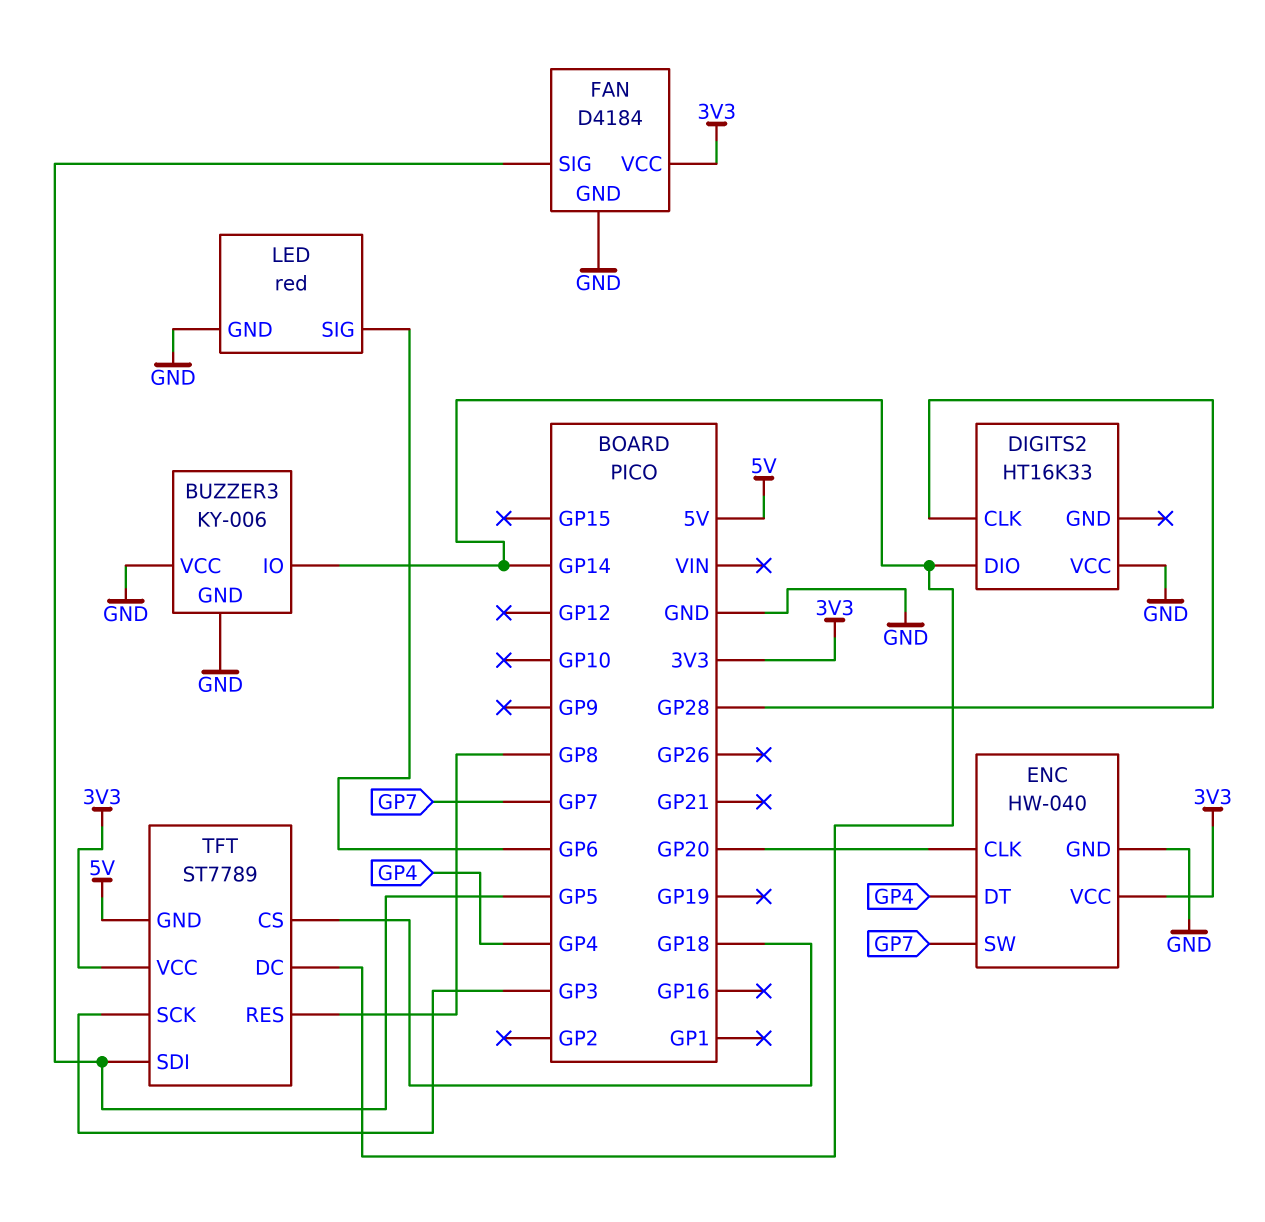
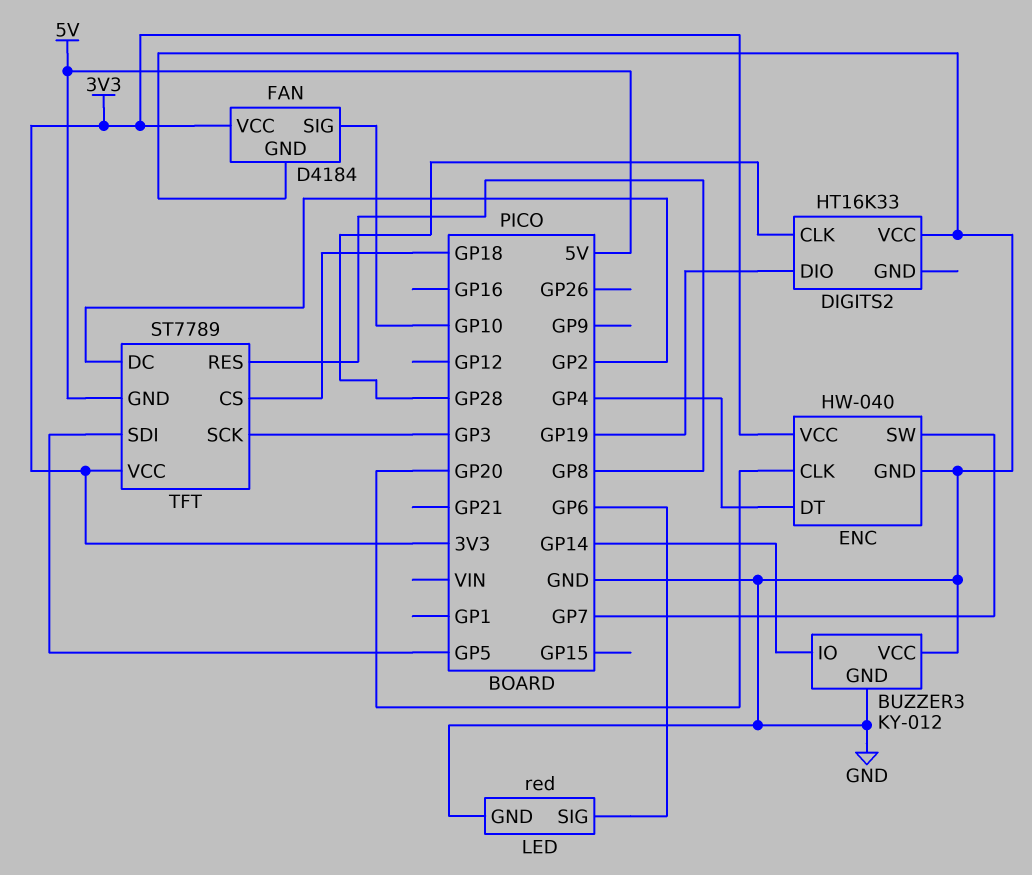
BUZZER3: KY-006 -> KY-012
DIGITS2 pin DIO: GP14 -> GP19
FAN pin SIG: GP5 -> GP10
TFT pin DC: GP14 -> GP2

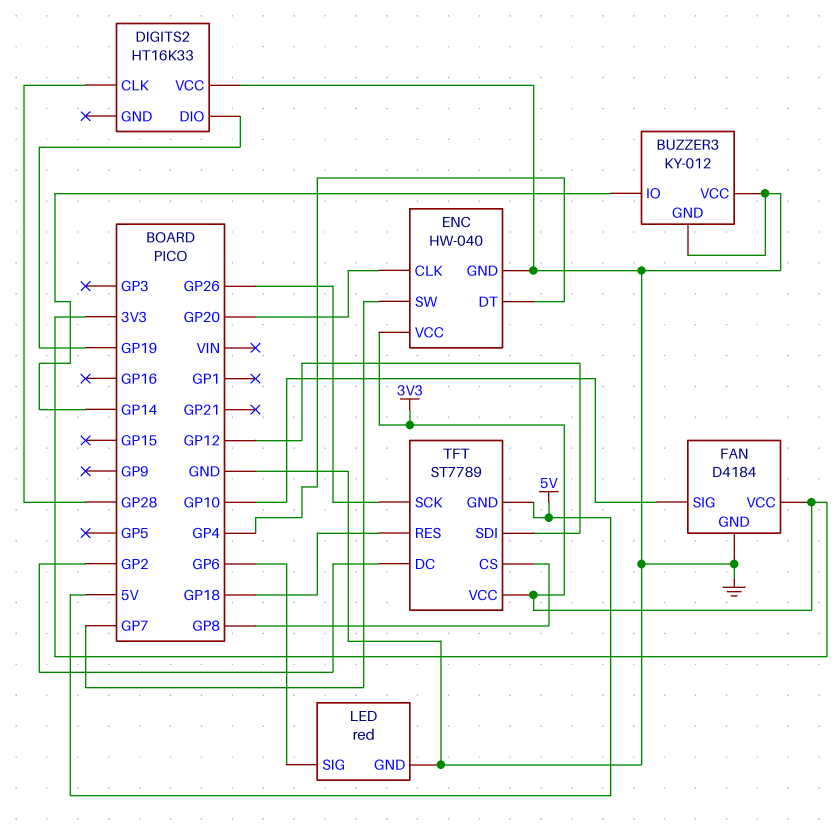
TFT pin CS: GP18 -> GP8
TFT pin RES: GP8 -> GP18
TFT pin SCK: GP3 -> GP26
TFT pin SDI: GP5 -> GP12

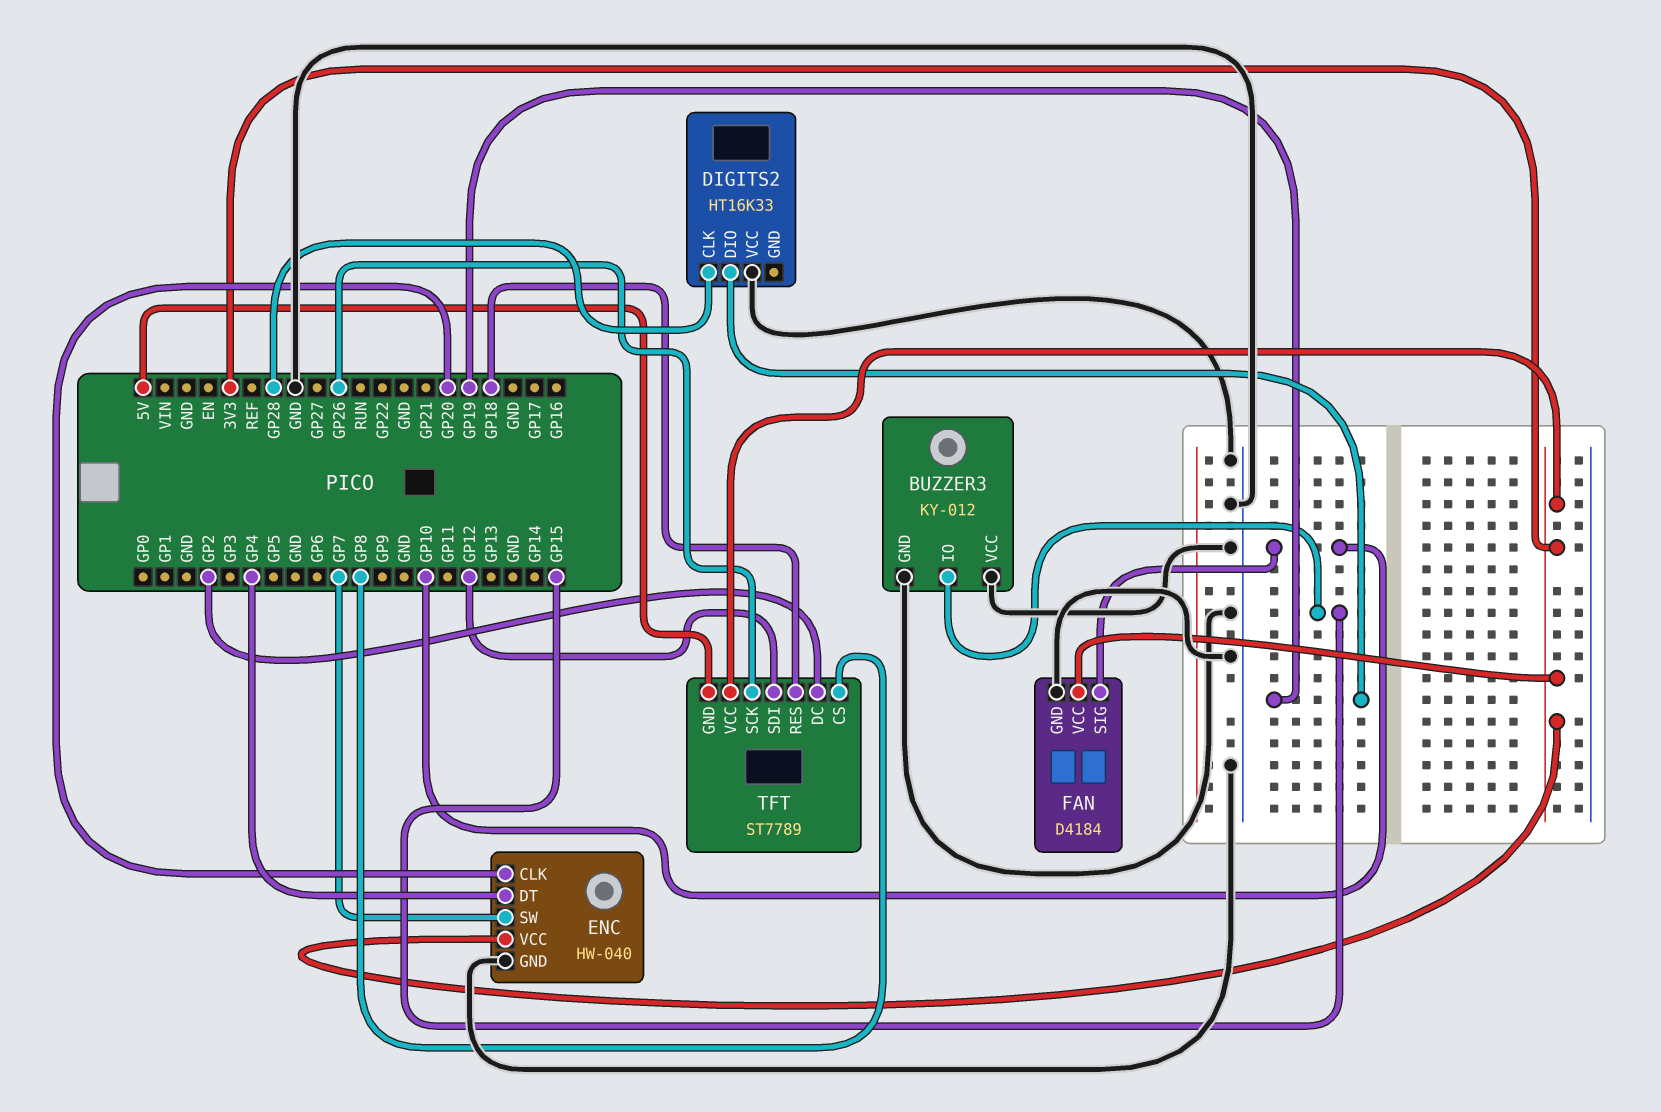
BUZZER3 pin IO: GP14 -> GP15
LED: red -> none
LED pin GND: GND -> none
LED pin SIG: GP6 -> none

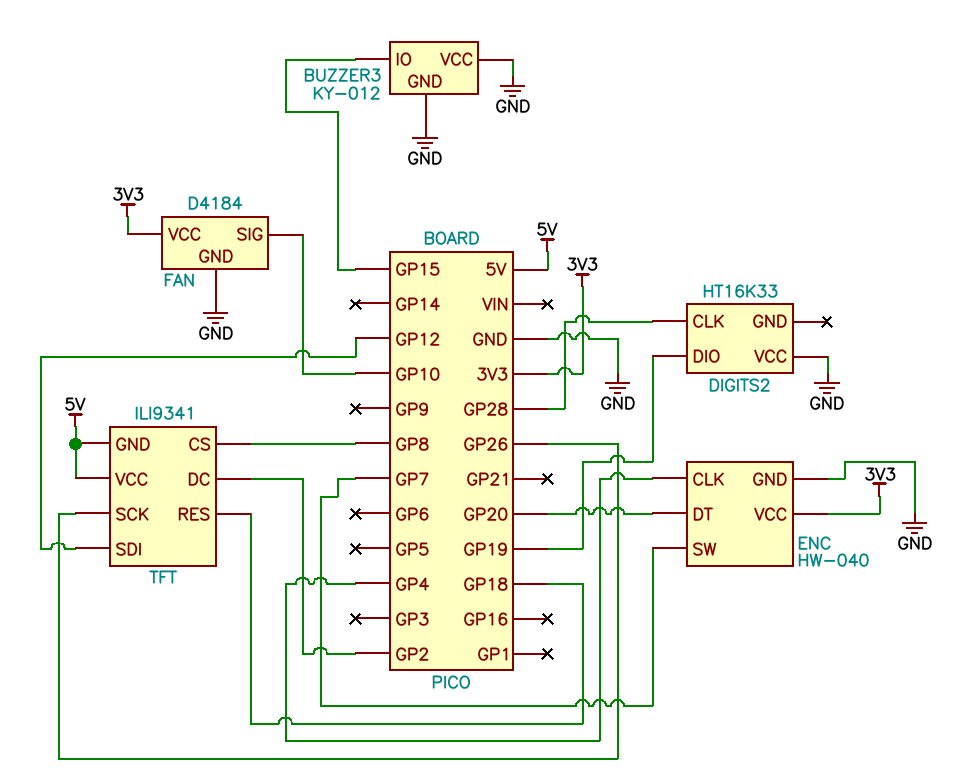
ENC pin CLK: GP20 -> GP4
ENC pin DT: GP4 -> GP20
TFT: ST7789 -> ILI9341
TFT pin VCC: 3V3 -> 5V

